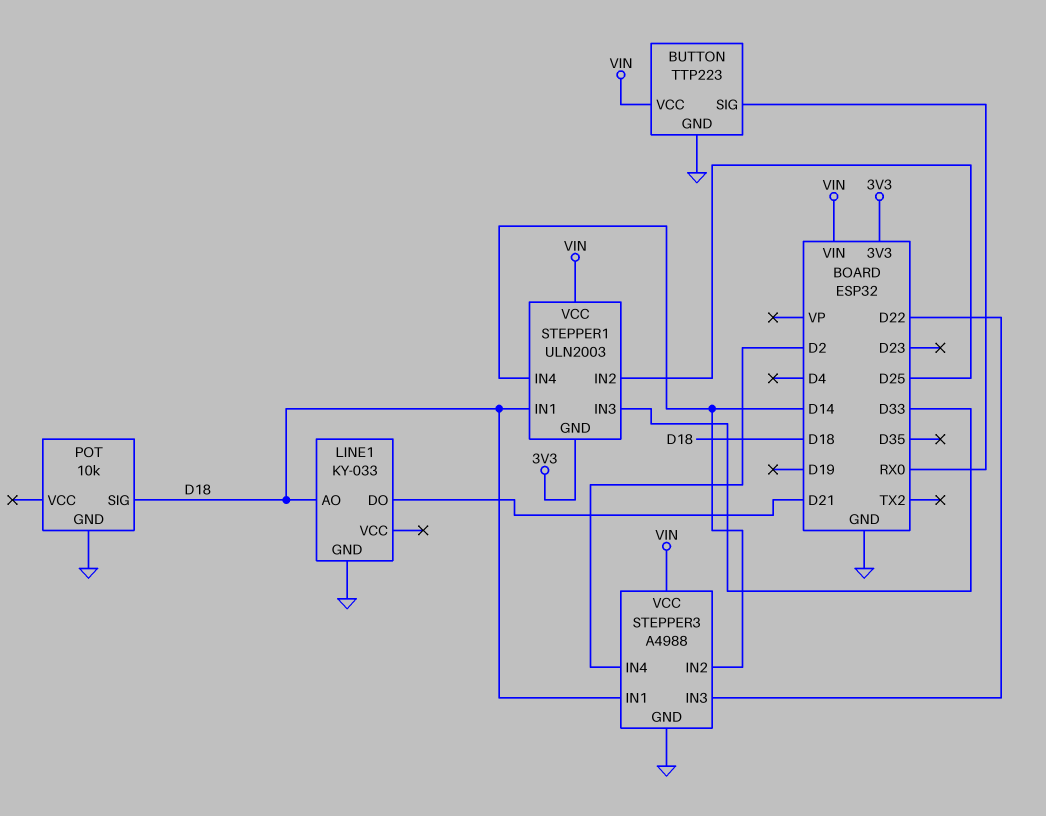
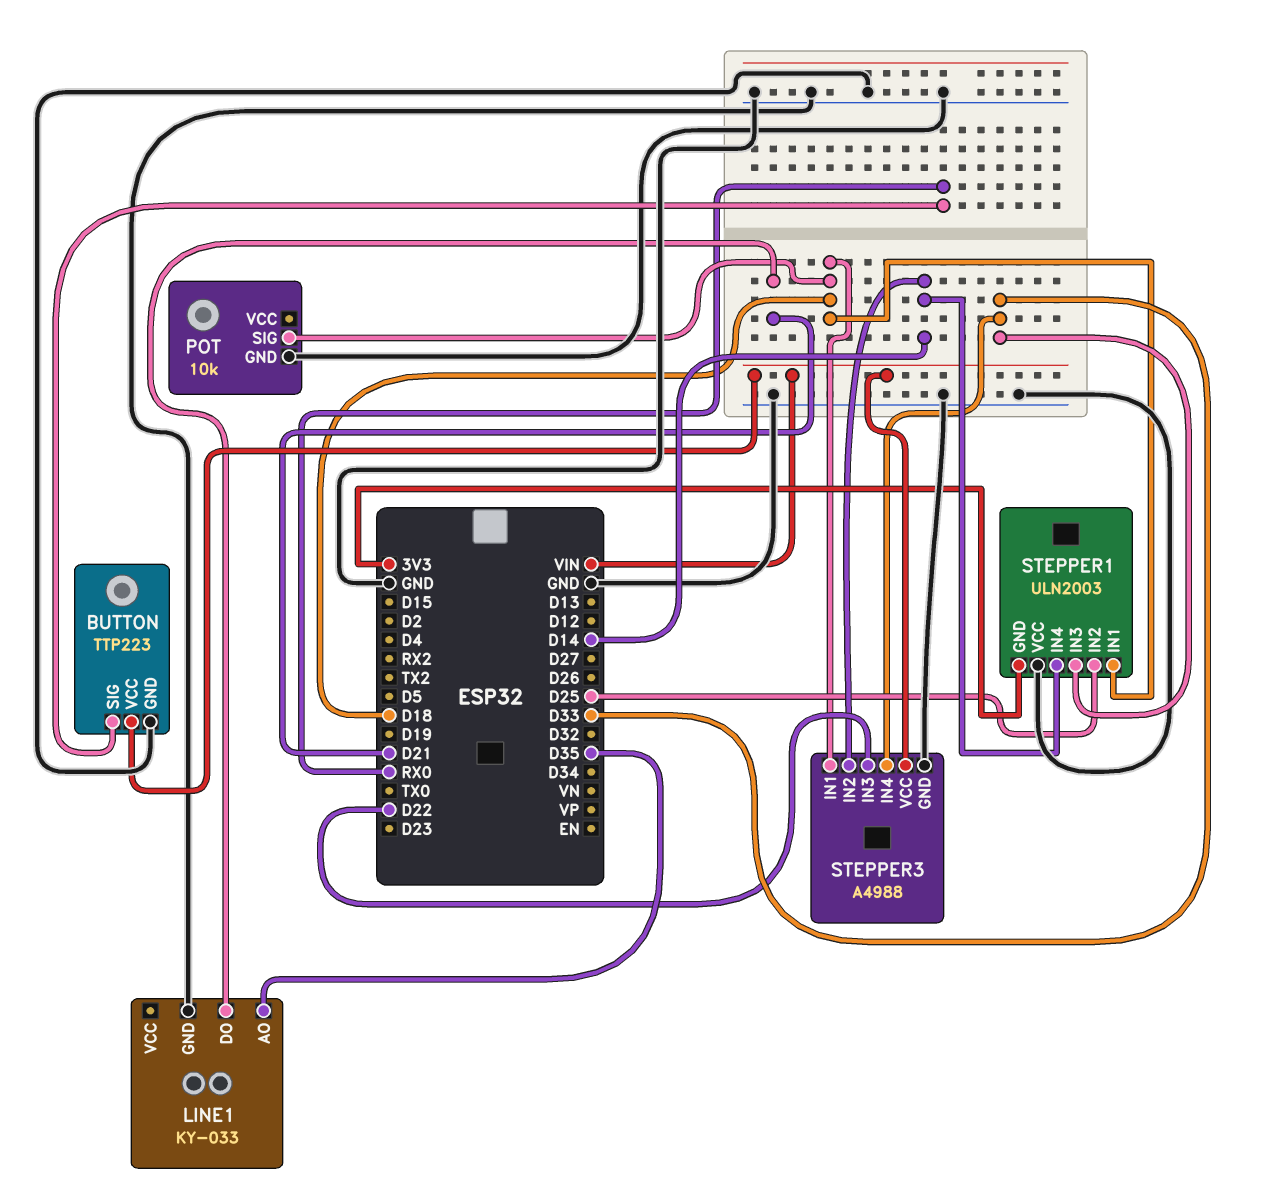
LINE1 pin AO: D18 -> D35
STEPPER1 pin VCC: VIN -> GND
STEPPER3 pin IN4: D2 -> D33

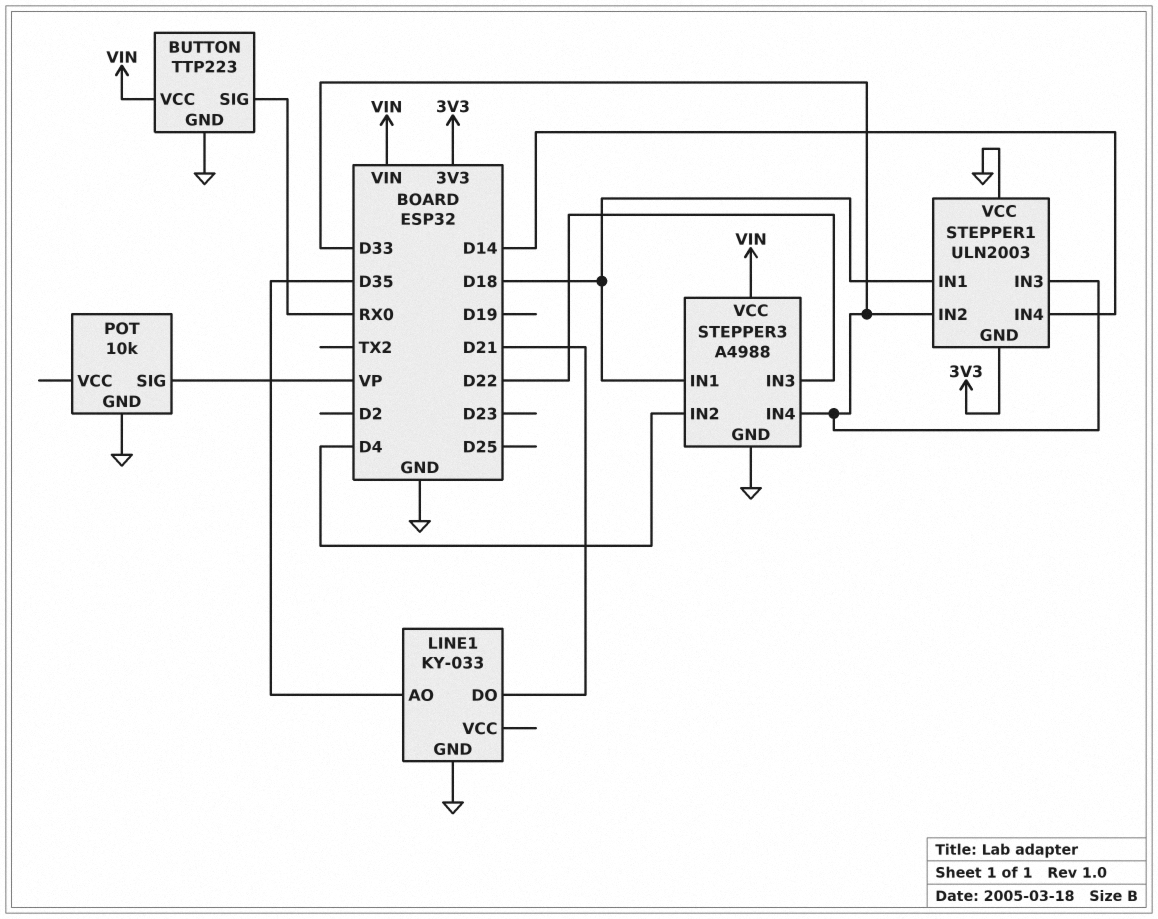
POT pin SIG: D18 -> VP
STEPPER1 pin IN2: D25 -> D33
STEPPER3 pin IN2: D14 -> D4

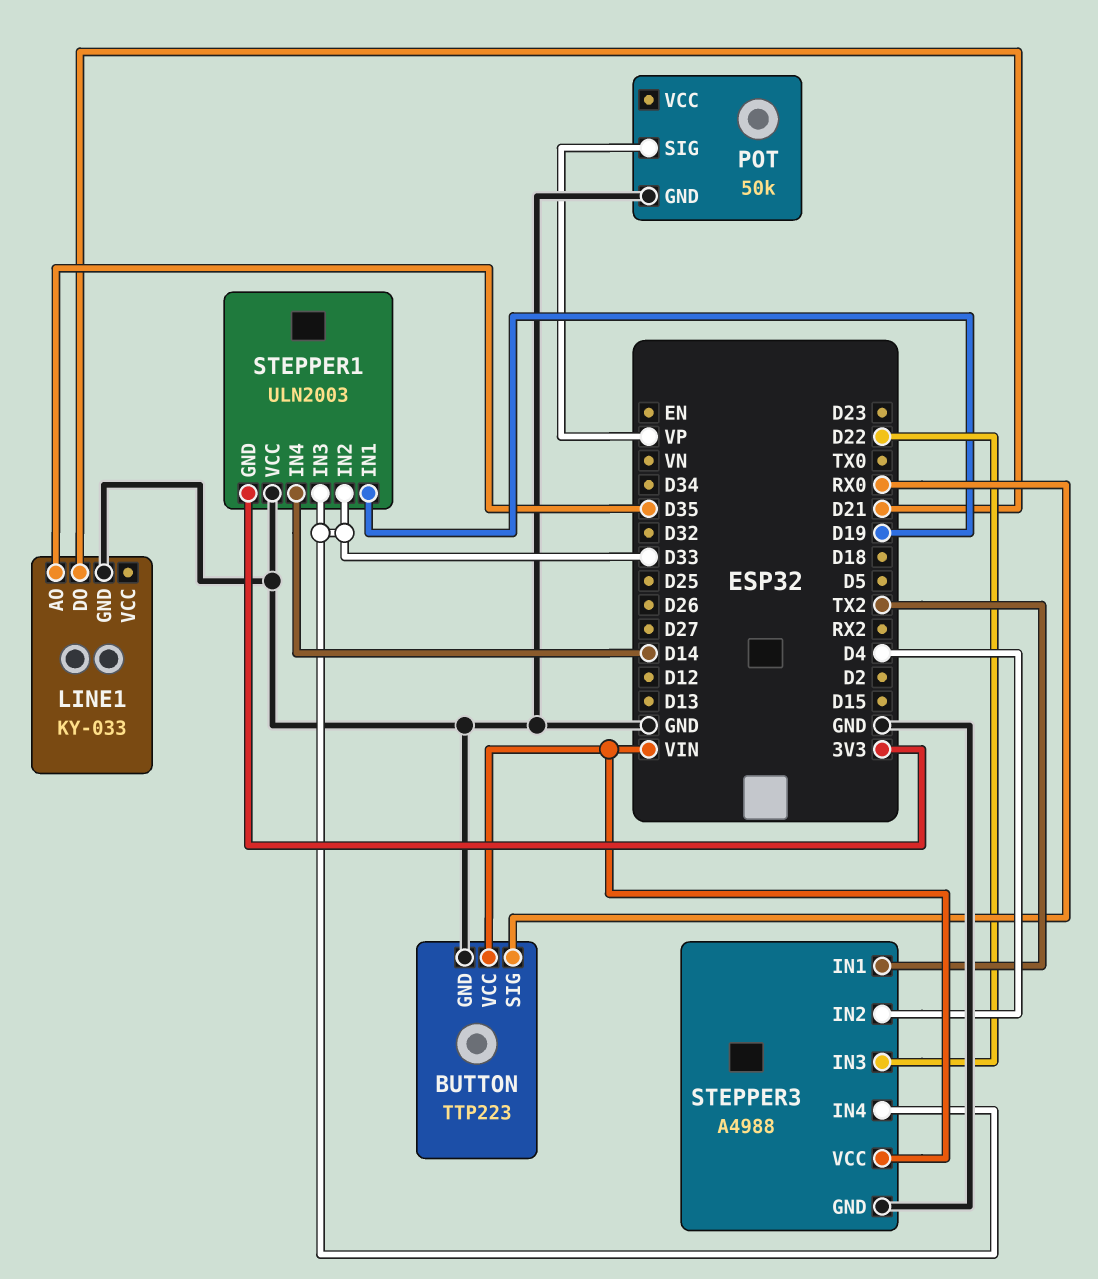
POT: 10k -> 50k
STEPPER1 pin IN1: D18 -> D19
STEPPER3 pin IN1: D18 -> TX2

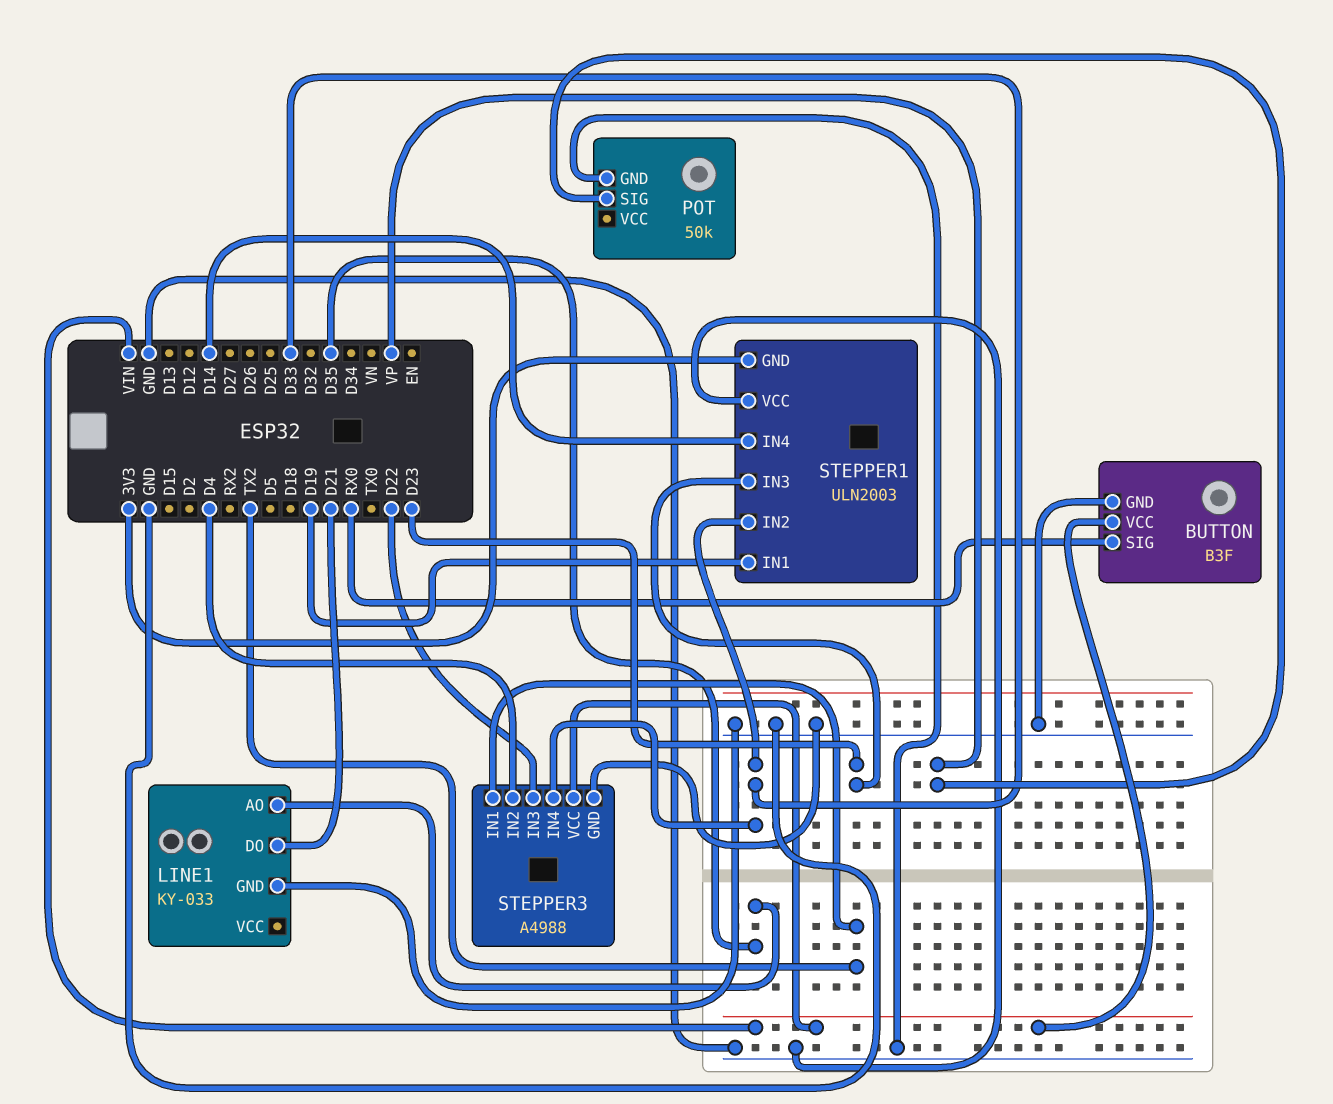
BUTTON: TTP223 -> B3F
STEPPER1 pin IN3: D33 -> D23

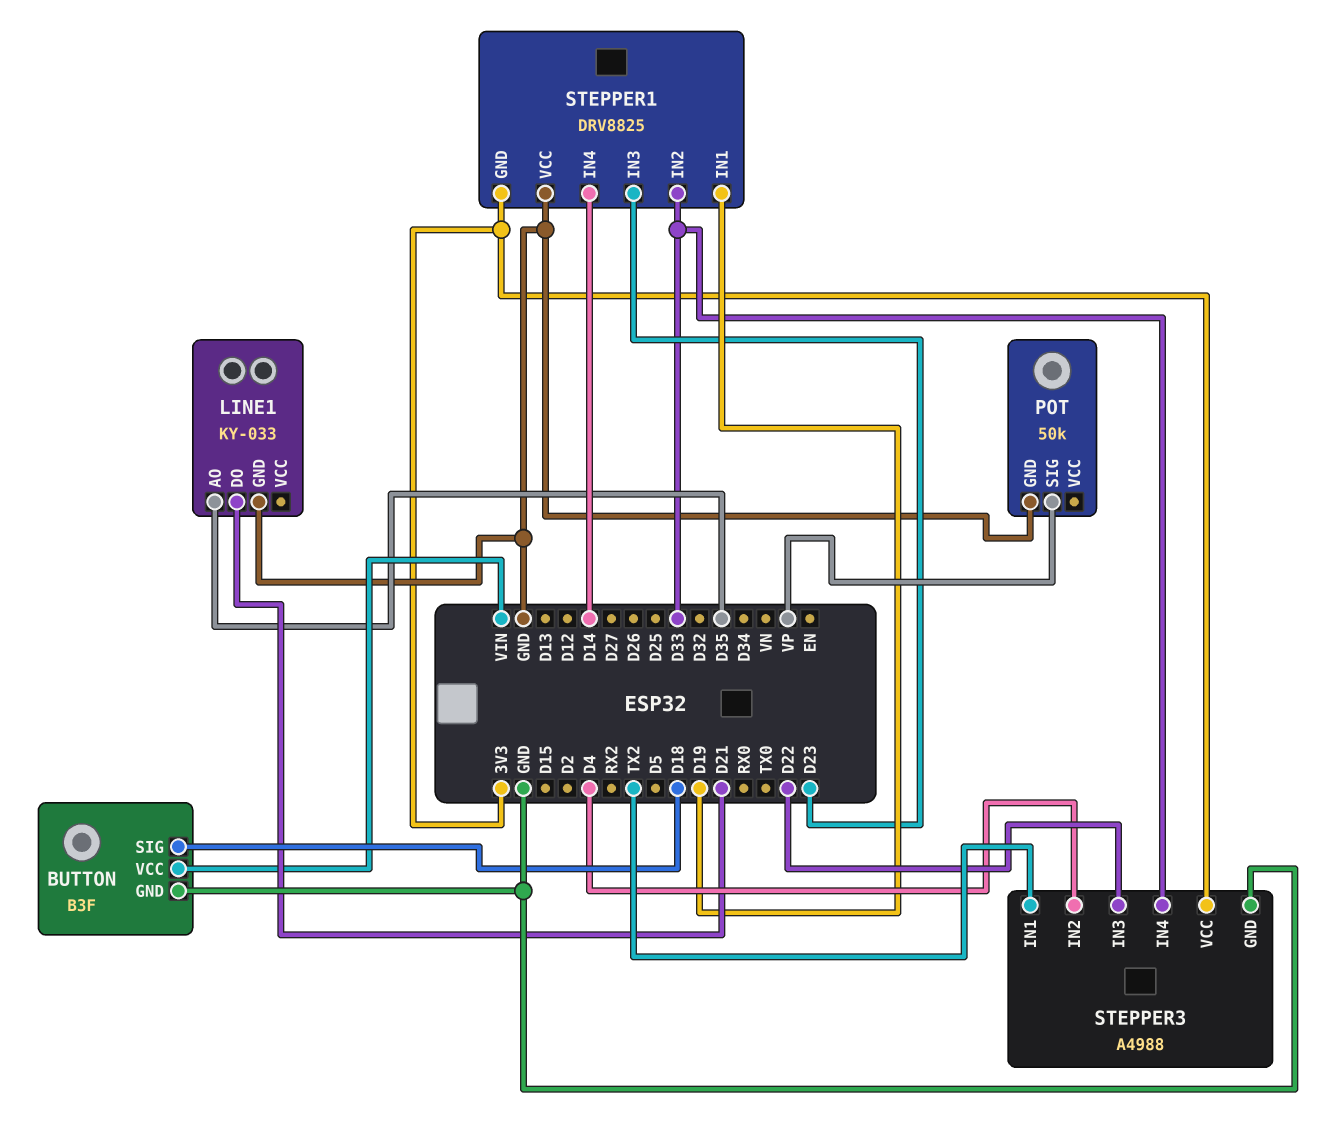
BUTTON pin SIG: RX0 -> D18
STEPPER1: ULN2003 -> DRV8825
STEPPER3 pin VCC: VIN -> 3V3

